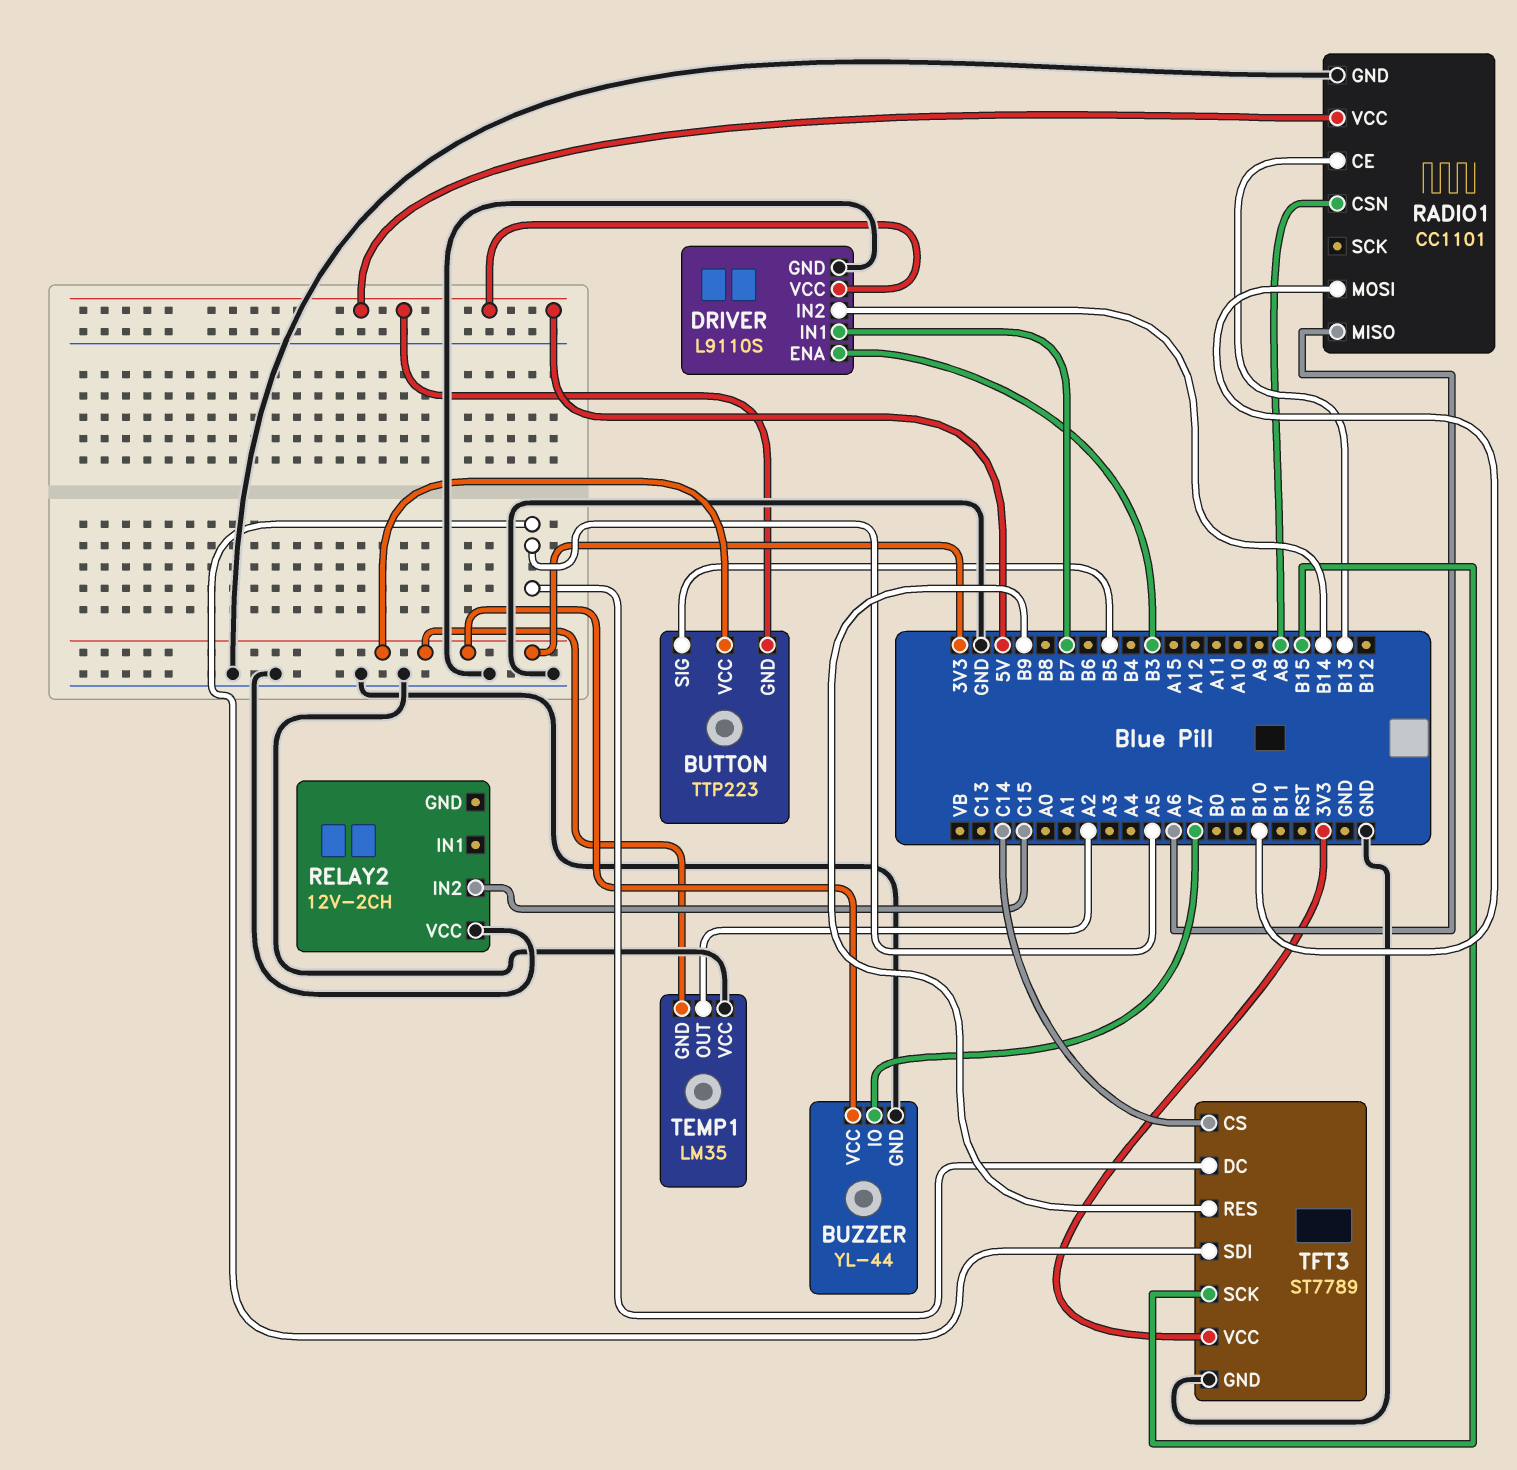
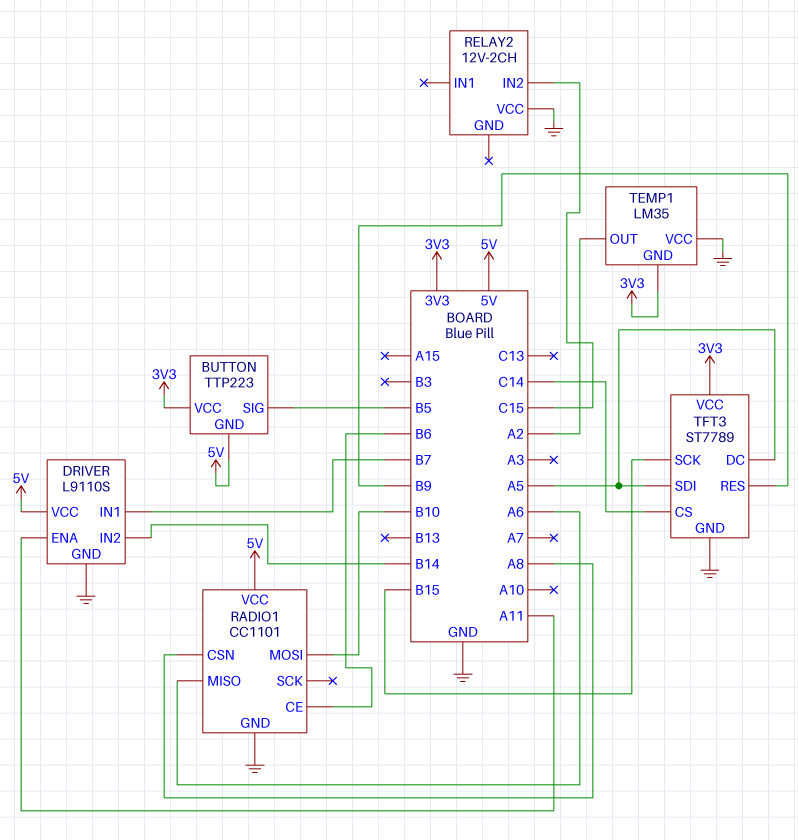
BUZZER: YL-44 -> none
BUZZER pin GND: GND -> none
BUZZER pin IO: A7 -> none
BUZZER pin VCC: 3V3 -> none
DRIVER pin ENA: B3 -> A11
RADIO1 pin CE: B13 -> B6

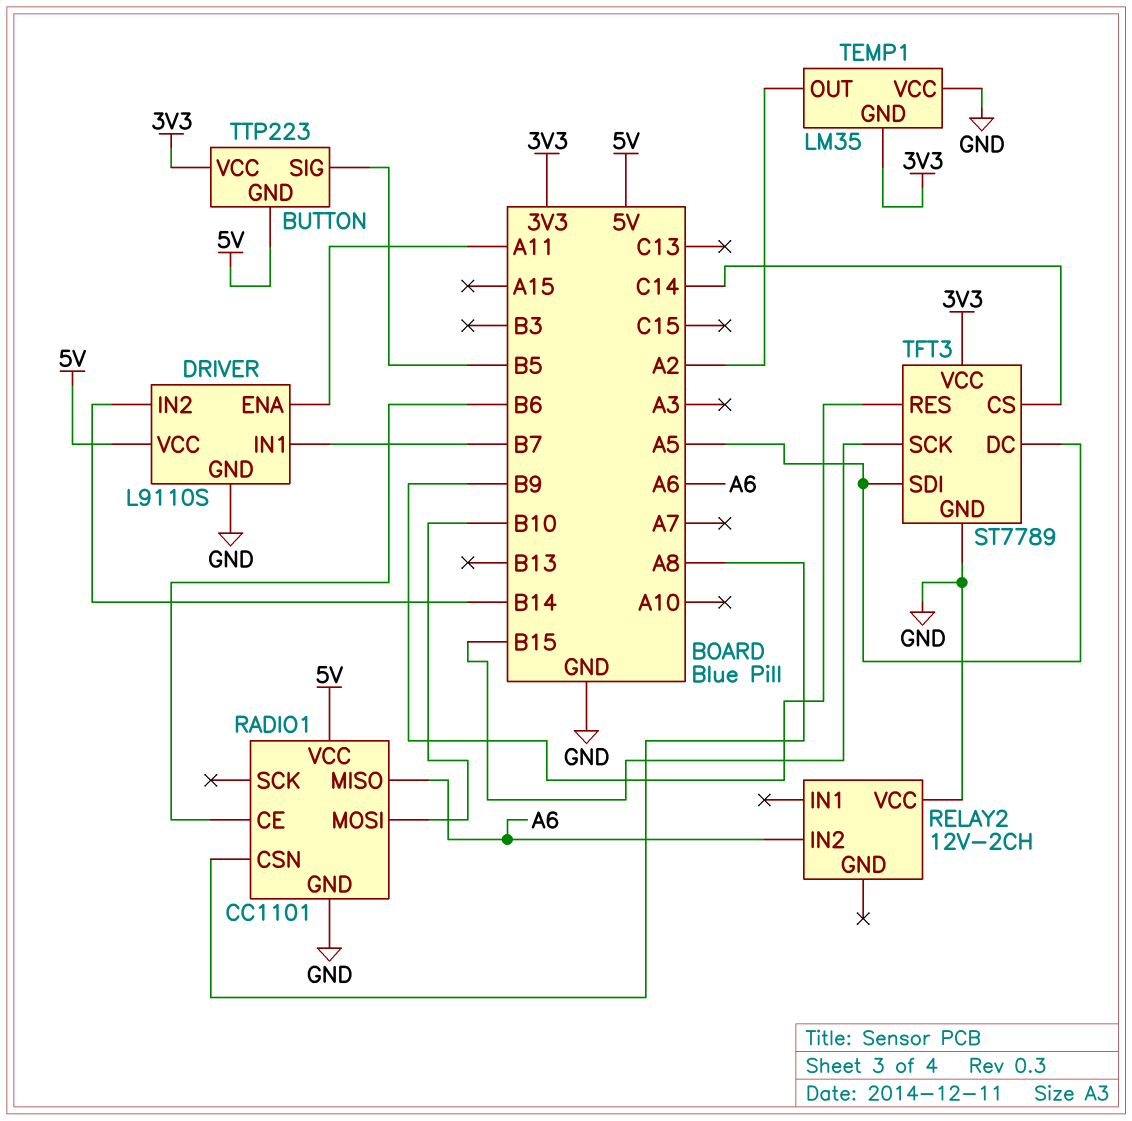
RELAY2 pin IN2: C15 -> A6

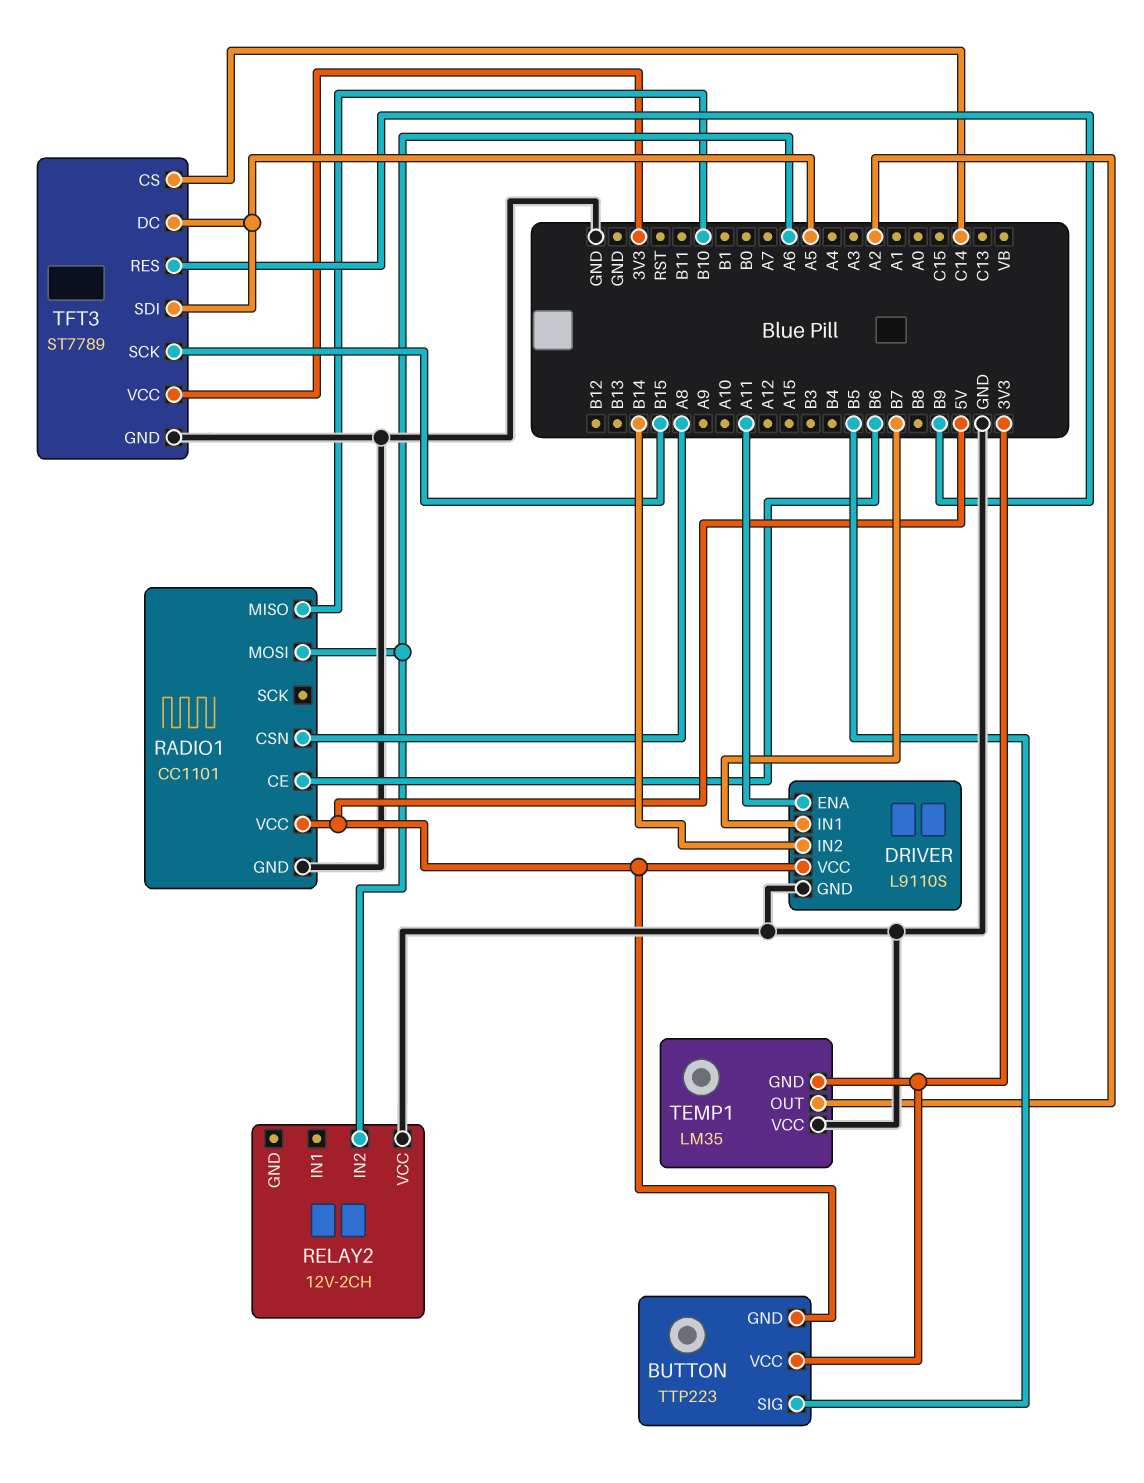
RADIO1 pin MISO: A6 -> B10
RADIO1 pin MOSI: B10 -> A6

